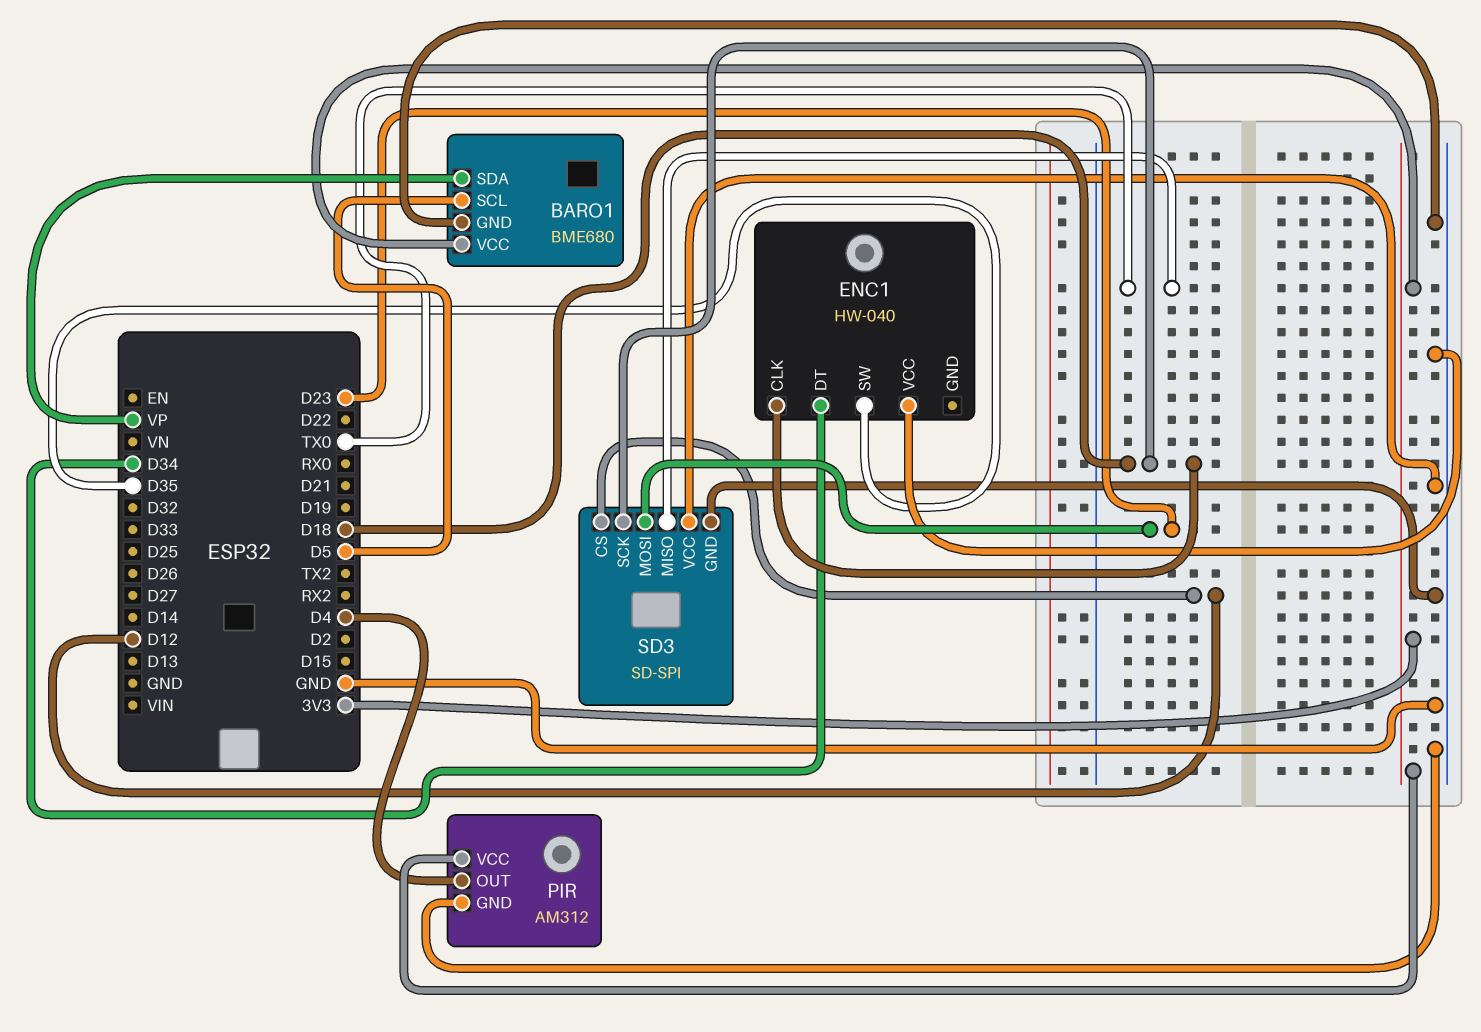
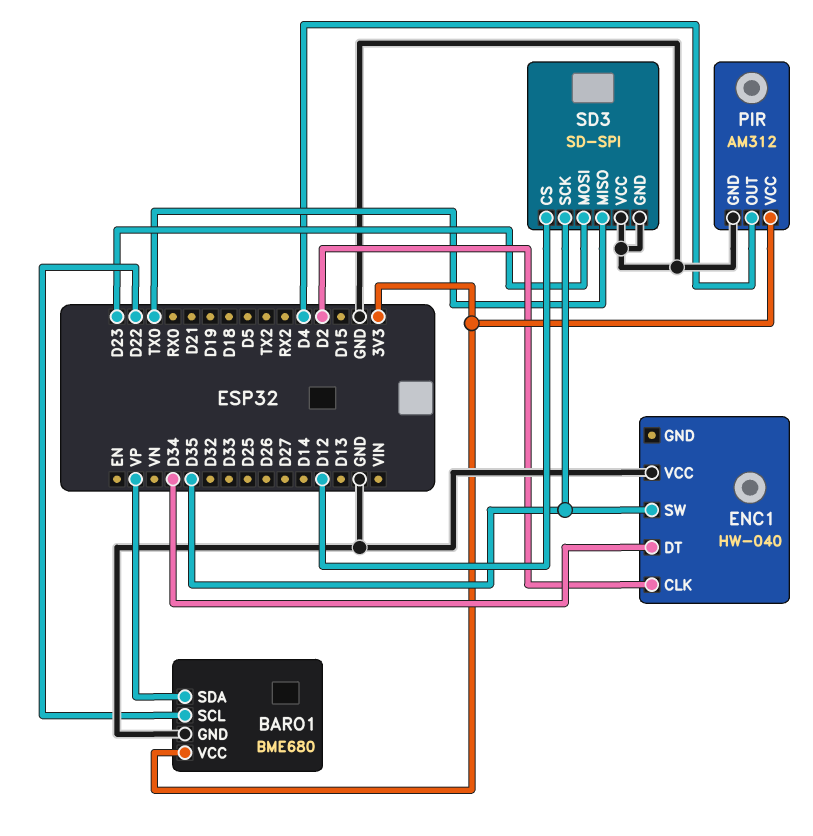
BARO1 pin SCL: D5 -> D22
ENC1 pin CLK: D18 -> D2
SD3 pin SCK: D18 -> D35

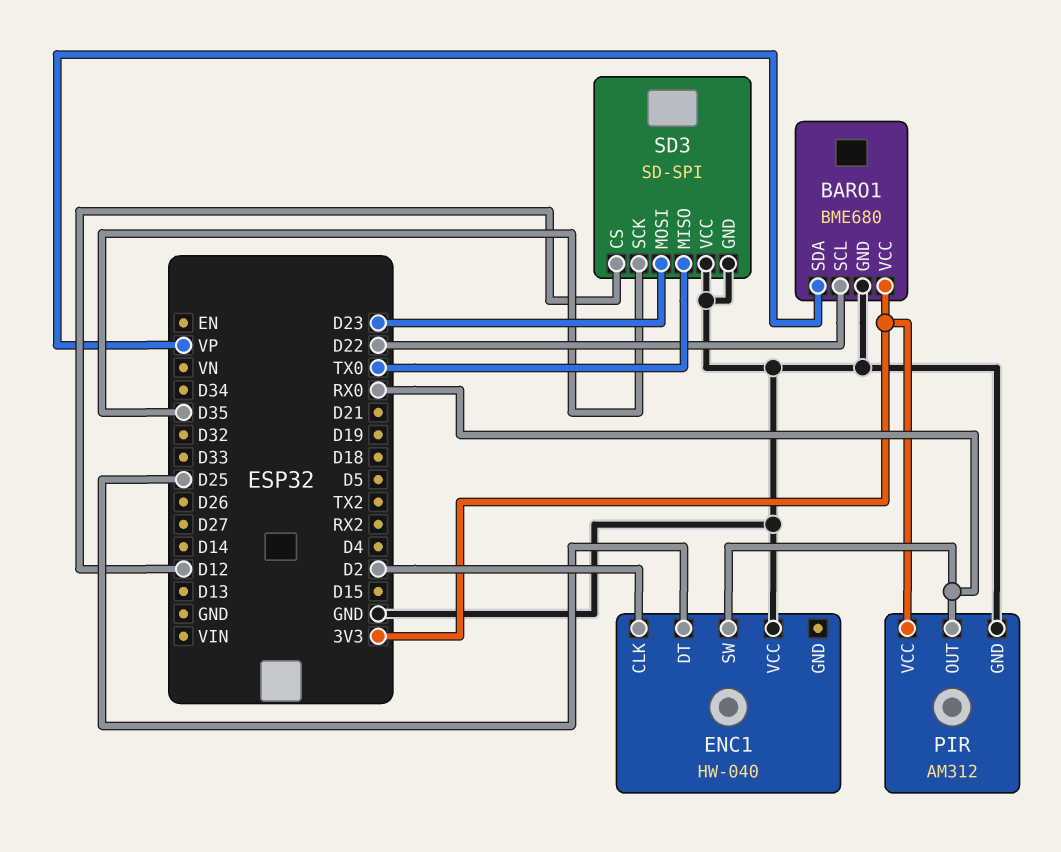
ENC1 pin DT: D34 -> D25
ENC1 pin SW: D35 -> RX0
PIR pin OUT: D4 -> RX0

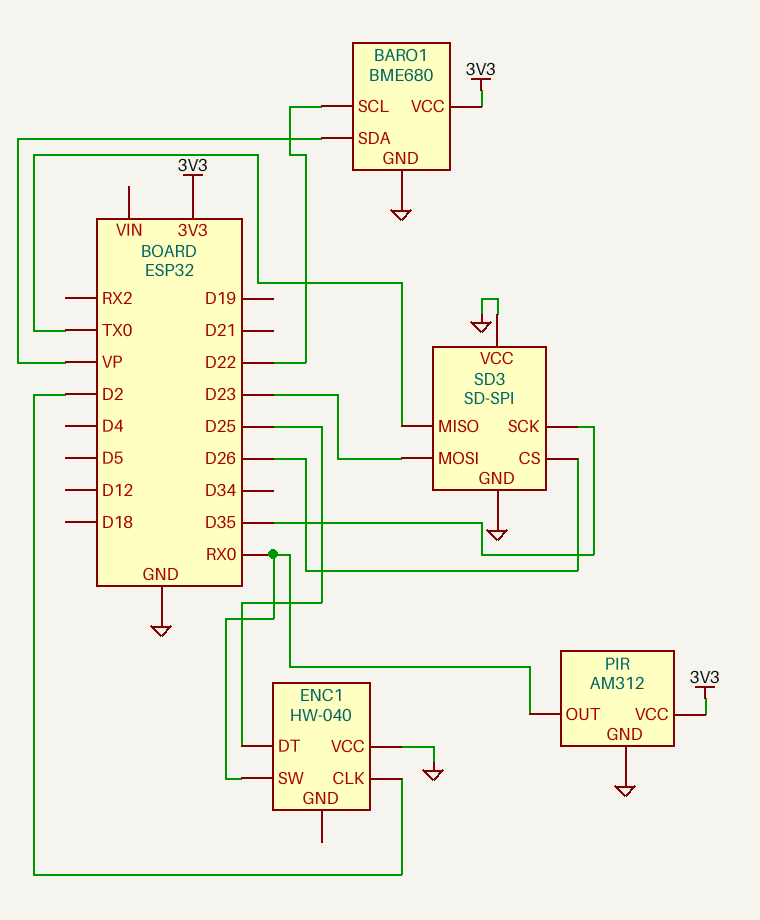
SD3 pin CS: D12 -> D26

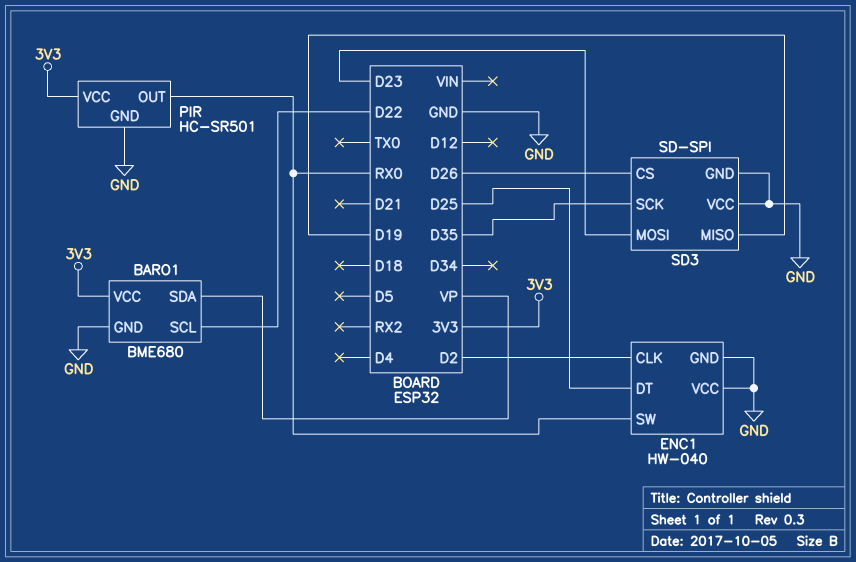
ENC1 pin GND: none -> GND
PIR: AM312 -> HC-SR501
SD3 pin MISO: TX0 -> D19

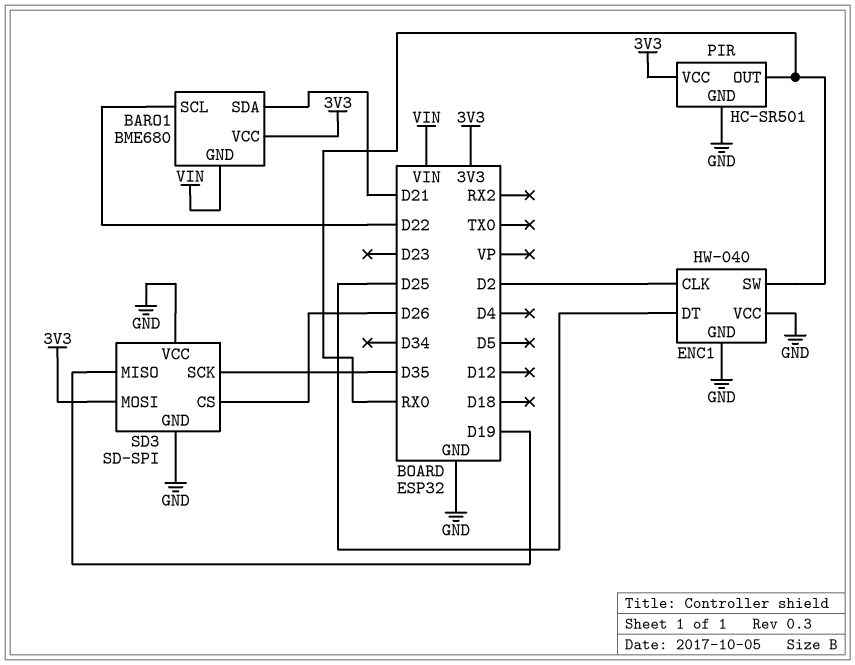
BARO1 pin GND: GND -> VIN
BARO1 pin SDA: VP -> D21
SD3 pin MOSI: D23 -> 3V3

